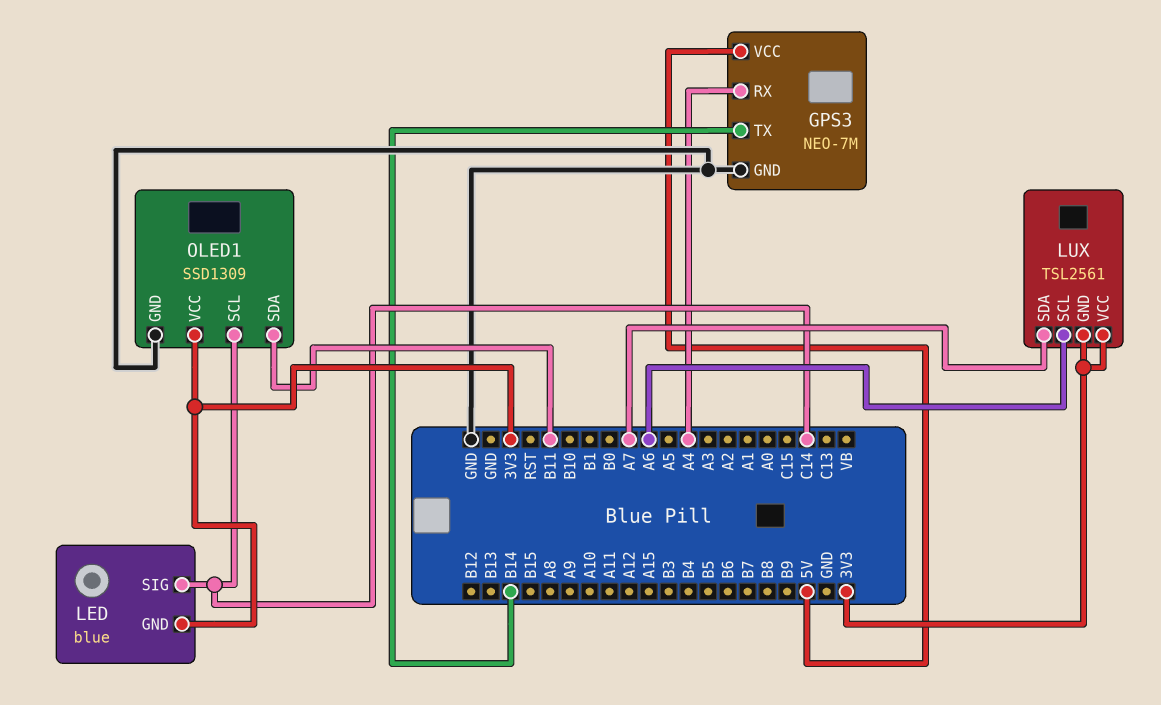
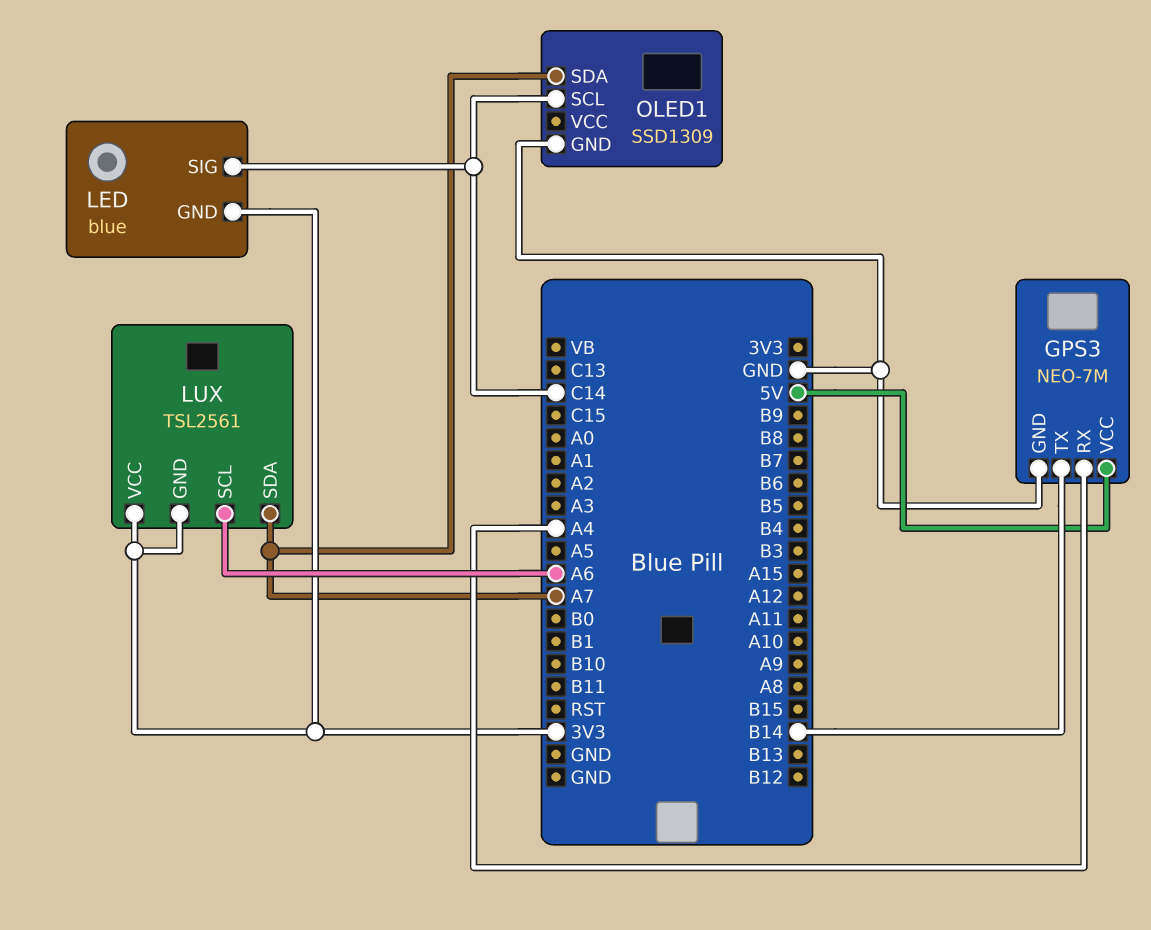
OLED1 pin SDA: B11 -> A7
OLED1 pin VCC: 3V3 -> none

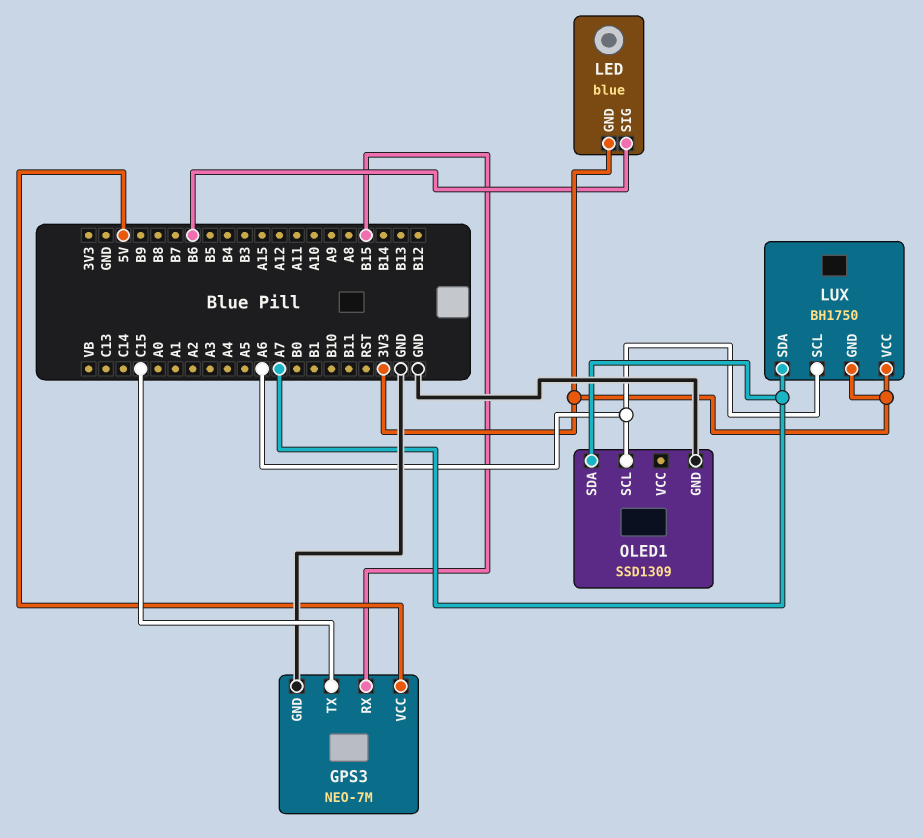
GPS3 pin RX: A4 -> B15
GPS3 pin TX: B14 -> C15
LED pin SIG: C14 -> B6
LUX: TSL2561 -> BH1750
OLED1 pin SCL: C14 -> A6

